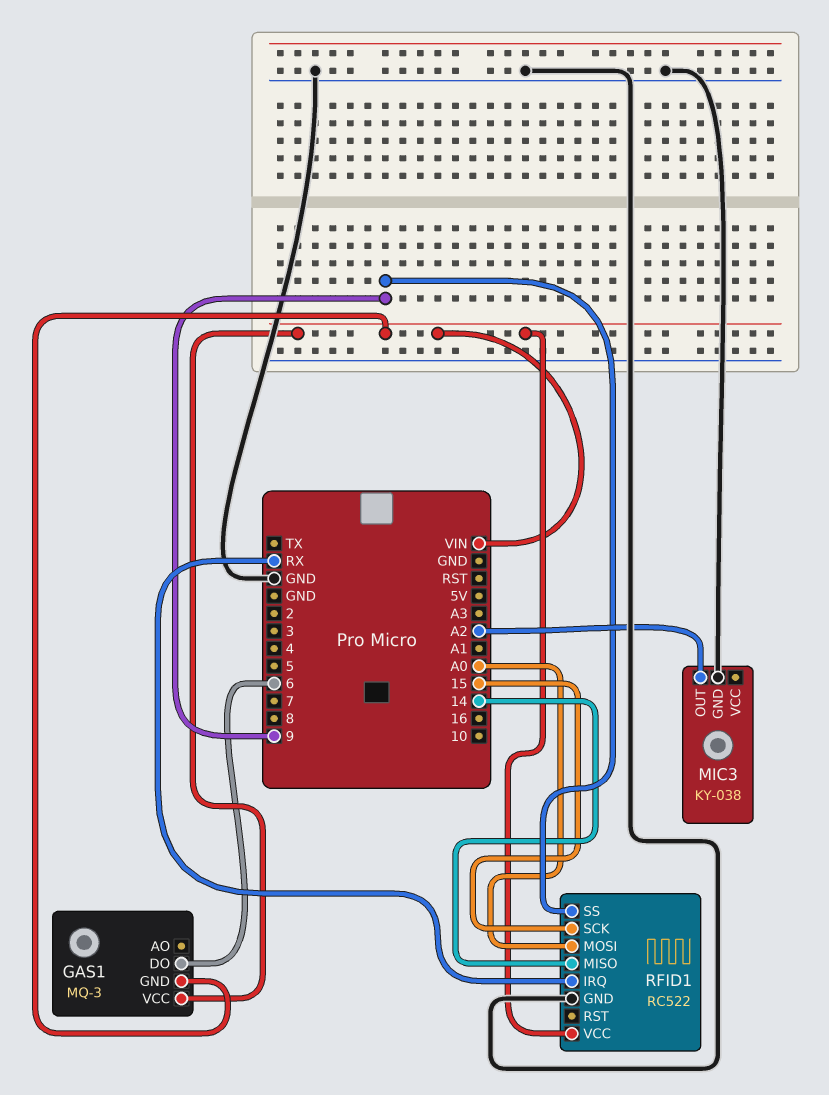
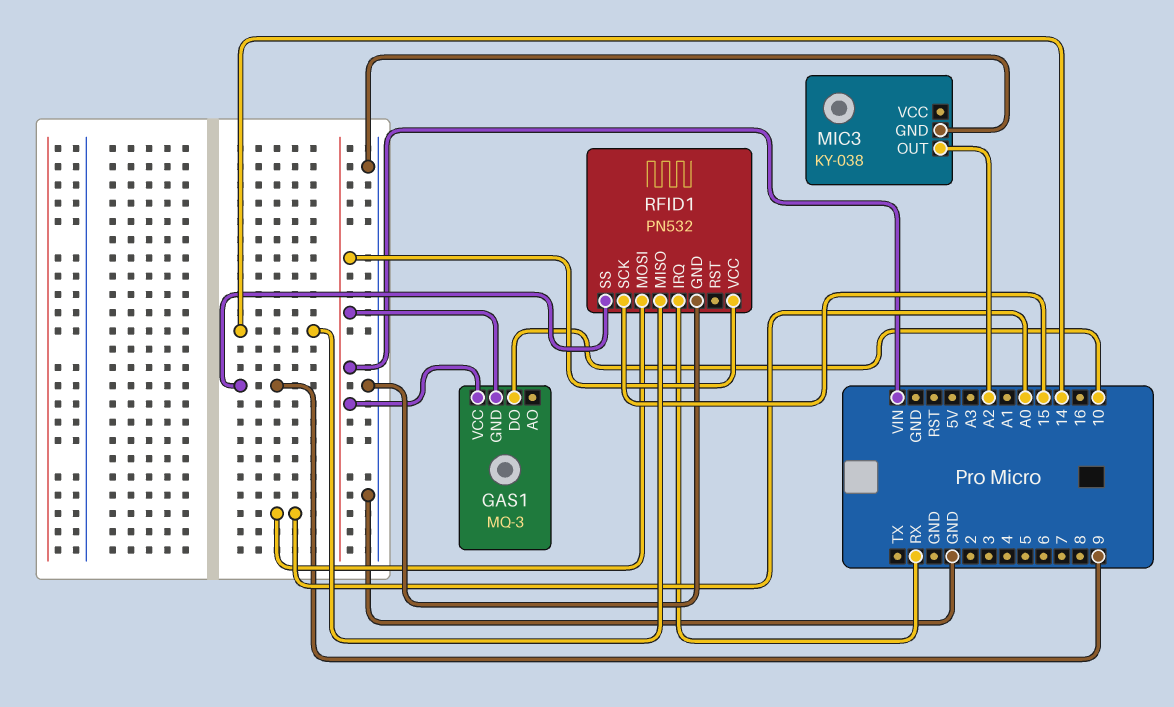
GAS1 pin DO: 6 -> 10
RFID1: RC522 -> PN532

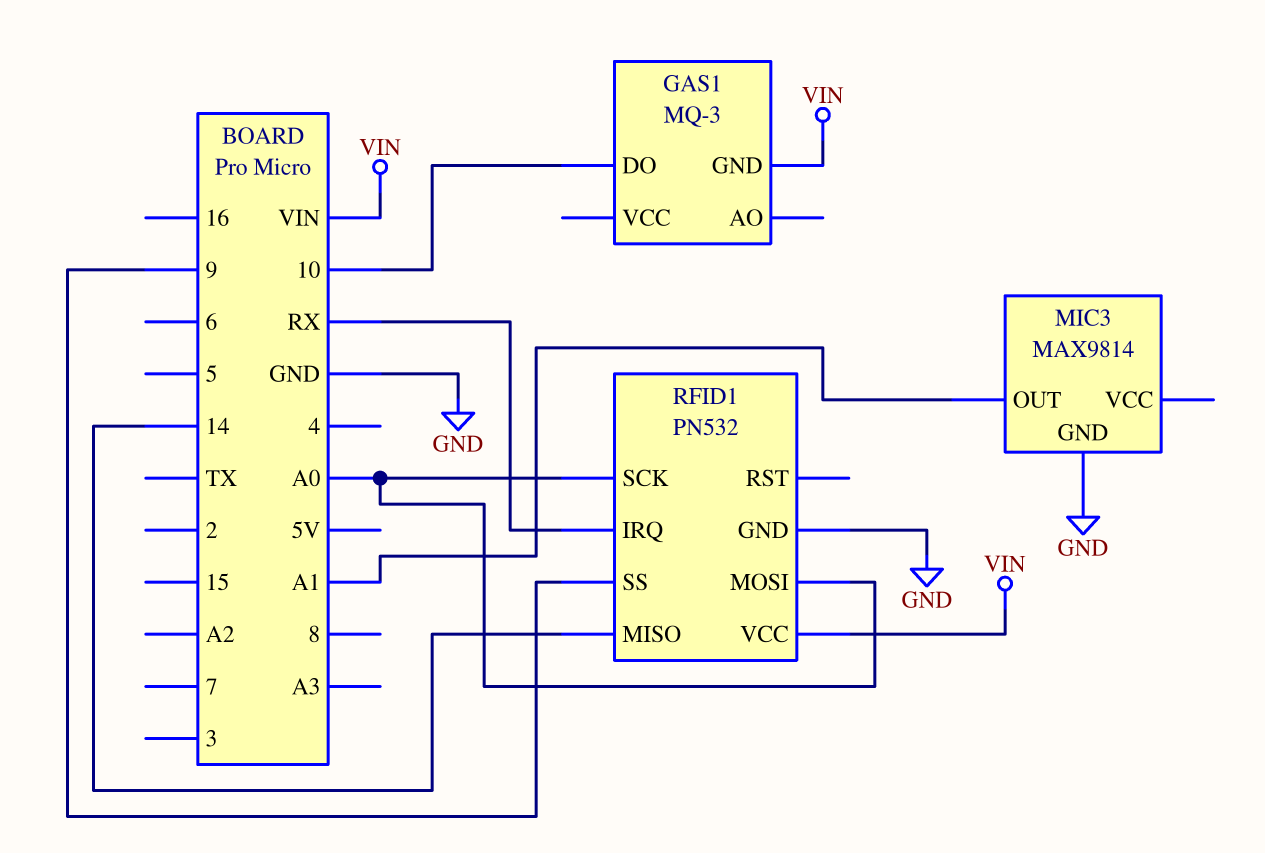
GAS1 pin VCC: VIN -> none
MIC3: KY-038 -> MAX9814
MIC3 pin OUT: A2 -> A1
RFID1 pin SCK: 15 -> A0

